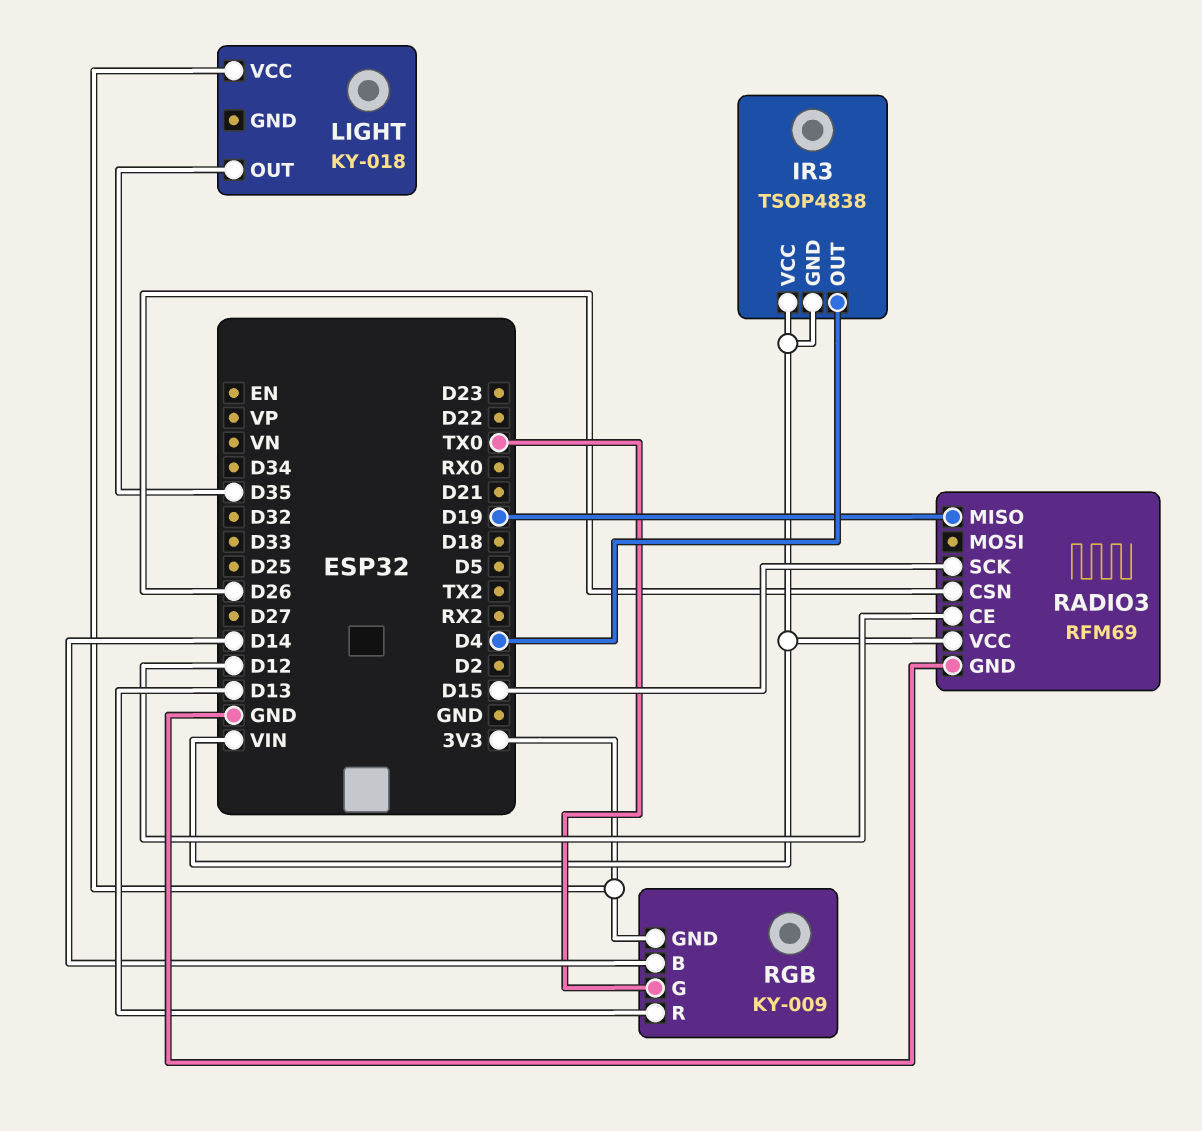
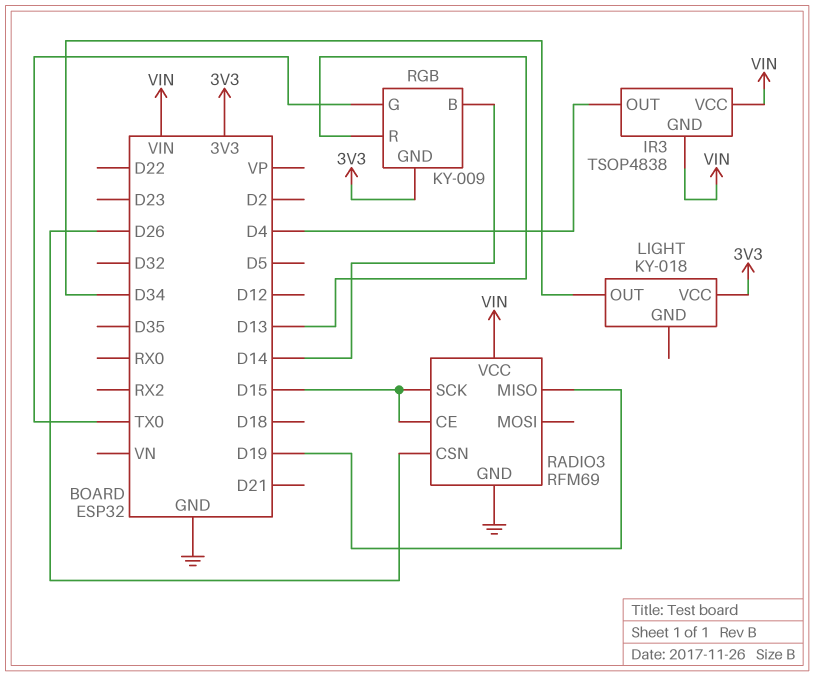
LIGHT pin OUT: D35 -> D34
RADIO3 pin CE: D12 -> D15

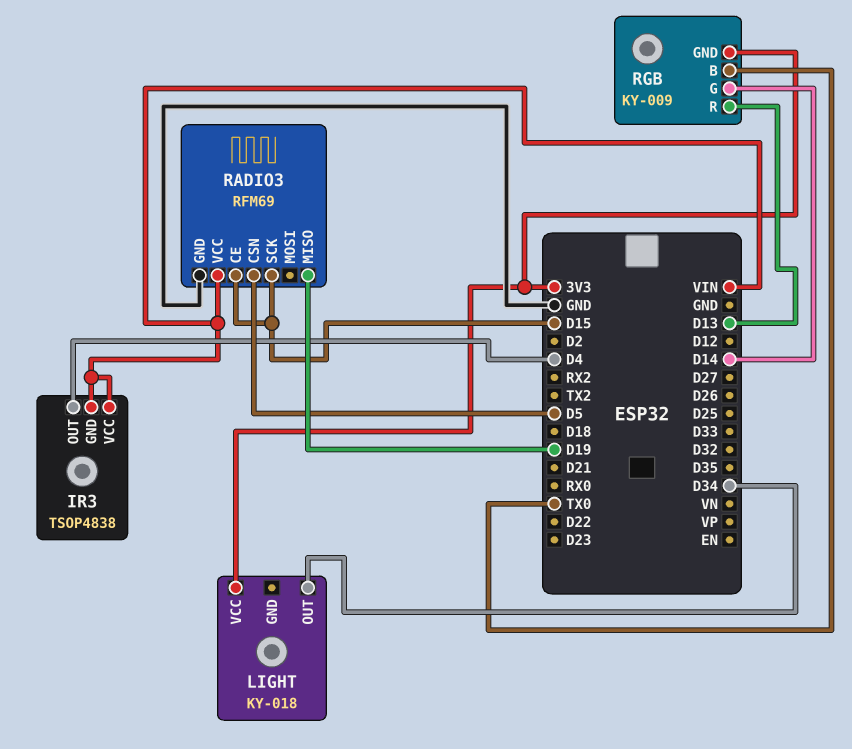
RADIO3 pin CSN: D26 -> D5
RGB pin B: D14 -> TX0
RGB pin G: TX0 -> D14

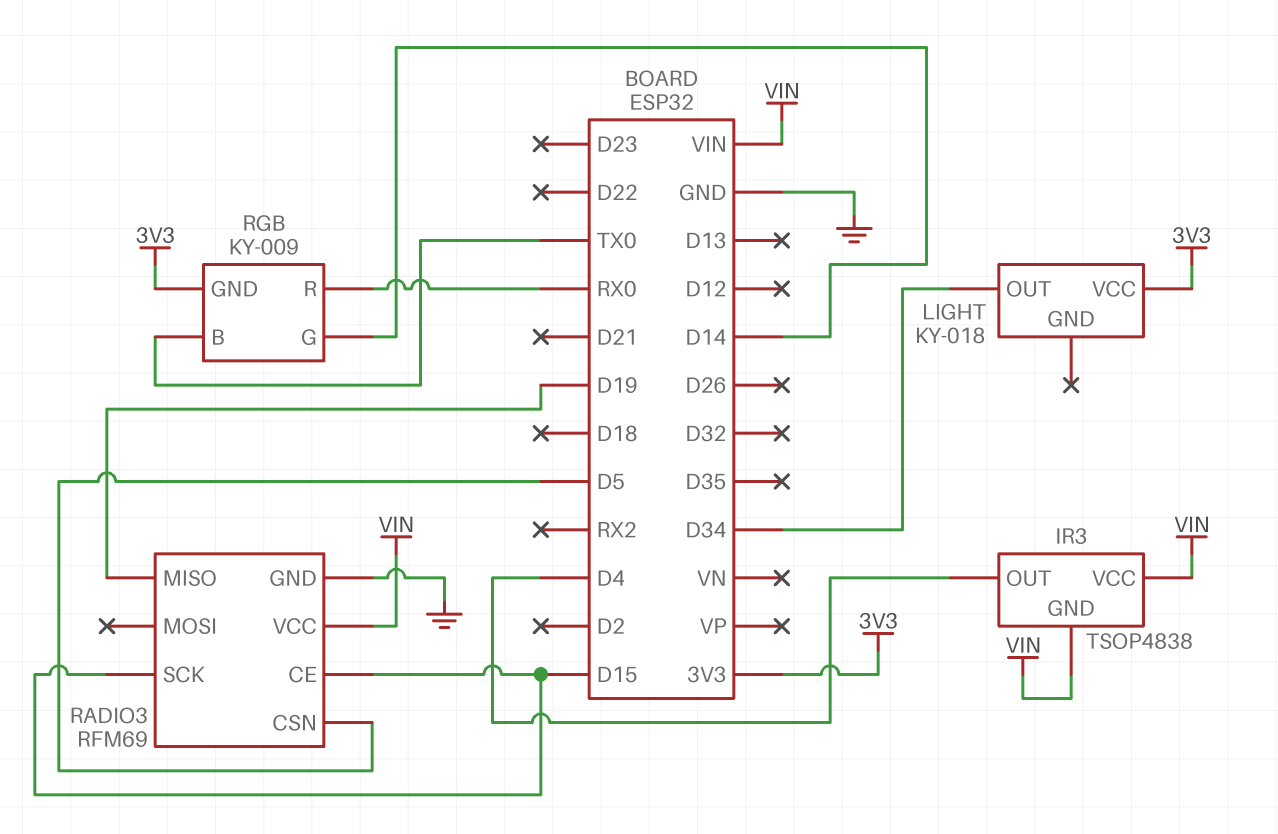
RGB pin R: D13 -> RX0

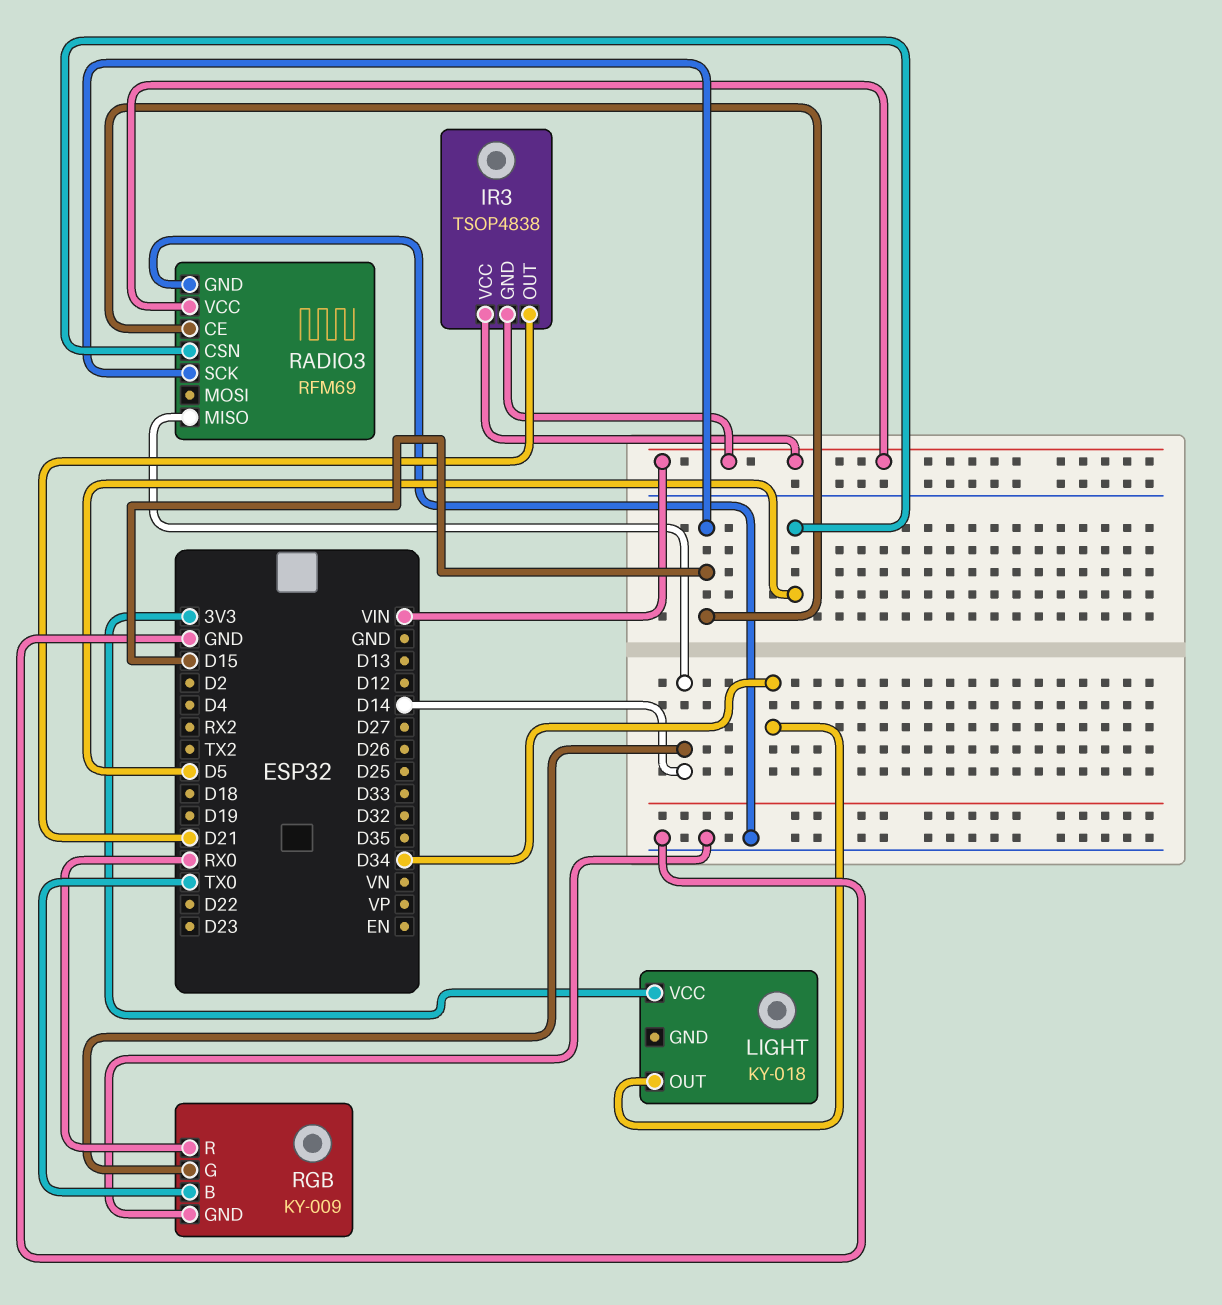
IR3 pin OUT: D4 -> D21
RADIO3 pin MISO: D19 -> D14
RGB pin GND: 3V3 -> GND

